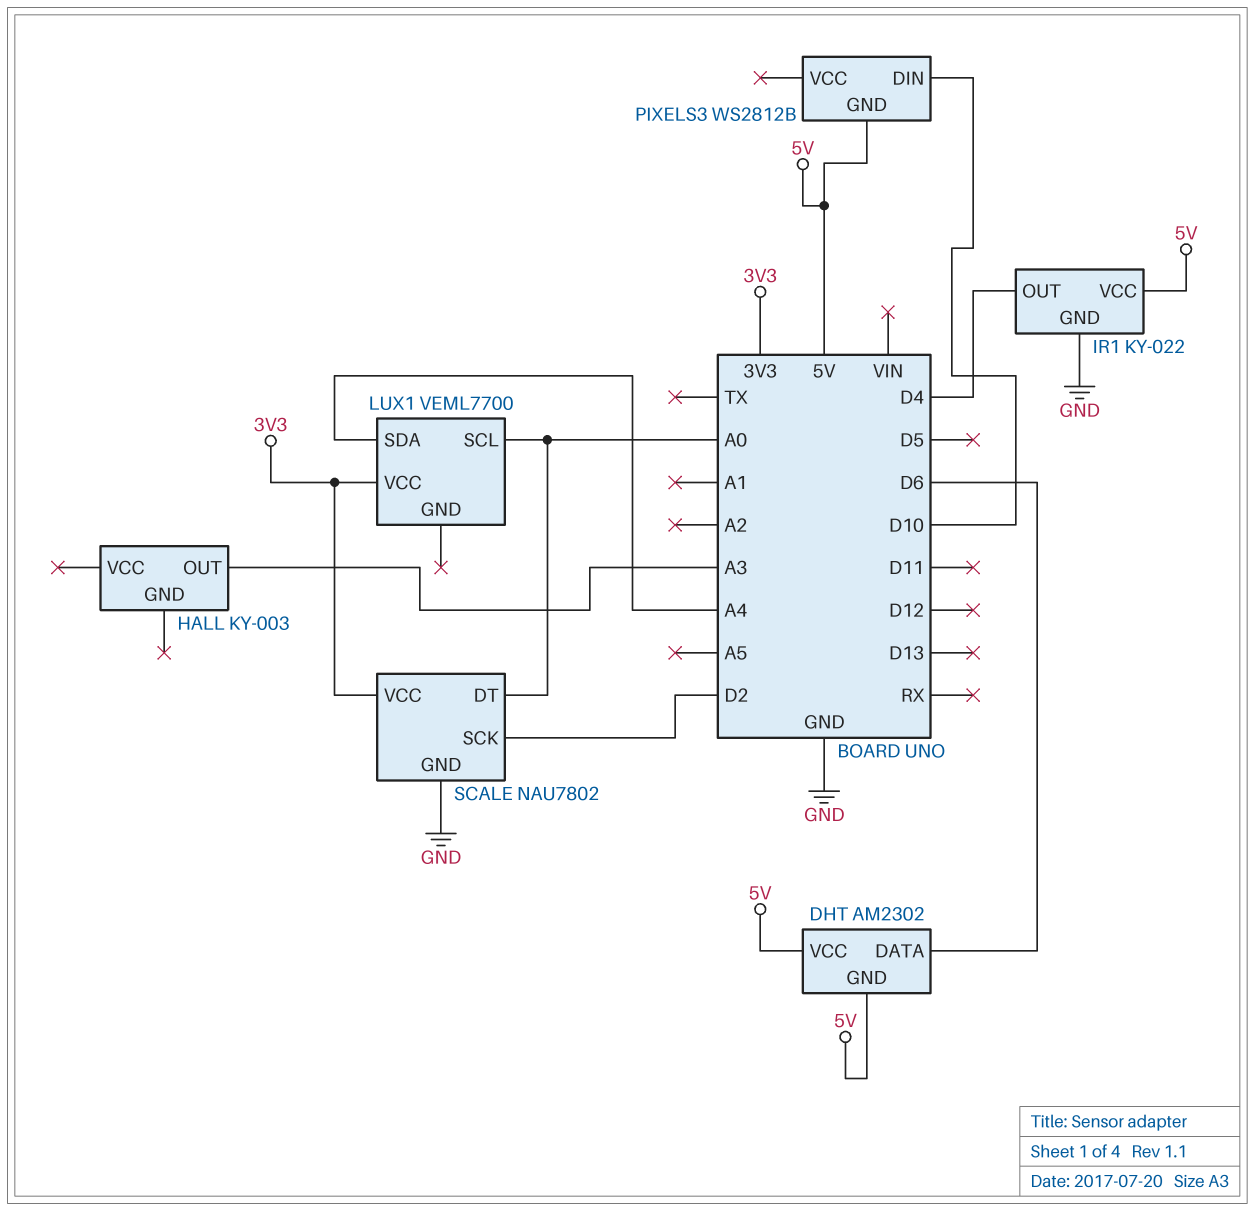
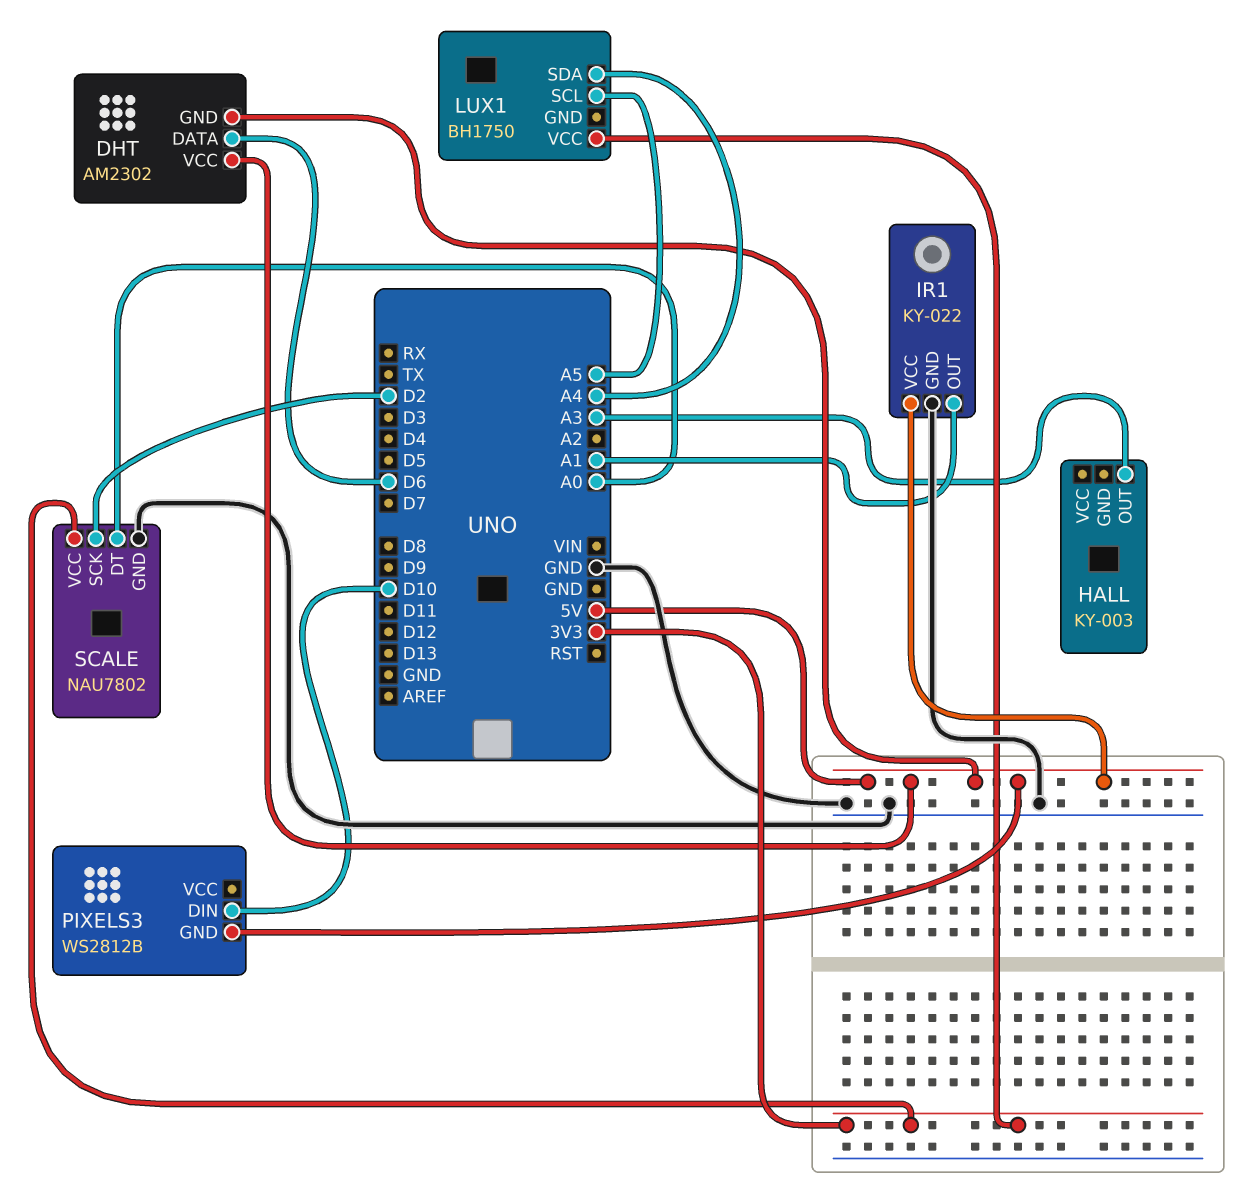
IR1 pin OUT: D4 -> A1
LUX1: VEML7700 -> BH1750
LUX1 pin SCL: A0 -> A5

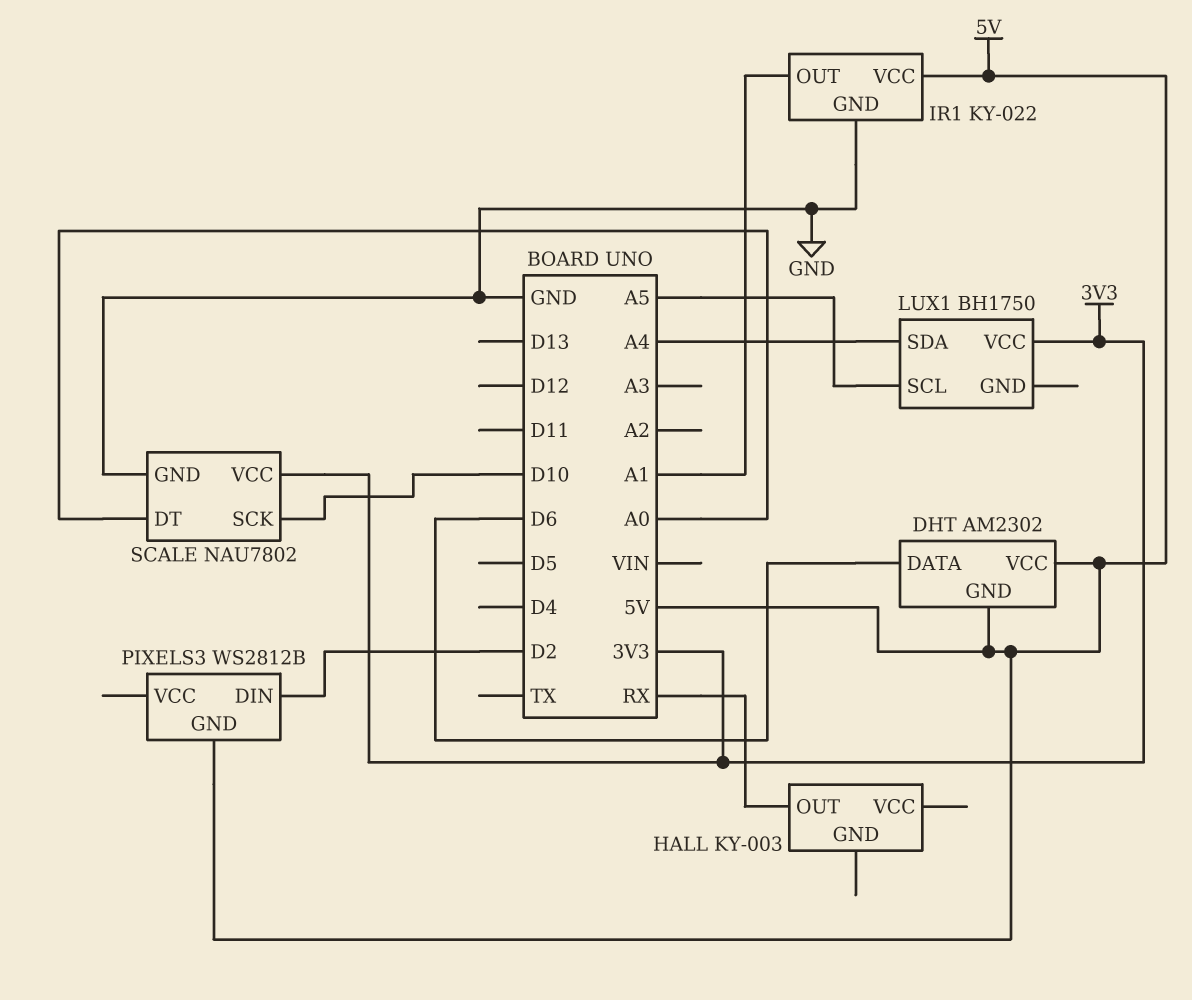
HALL pin OUT: A3 -> RX
PIXELS3 pin DIN: D10 -> D2
SCALE pin SCK: D2 -> D10

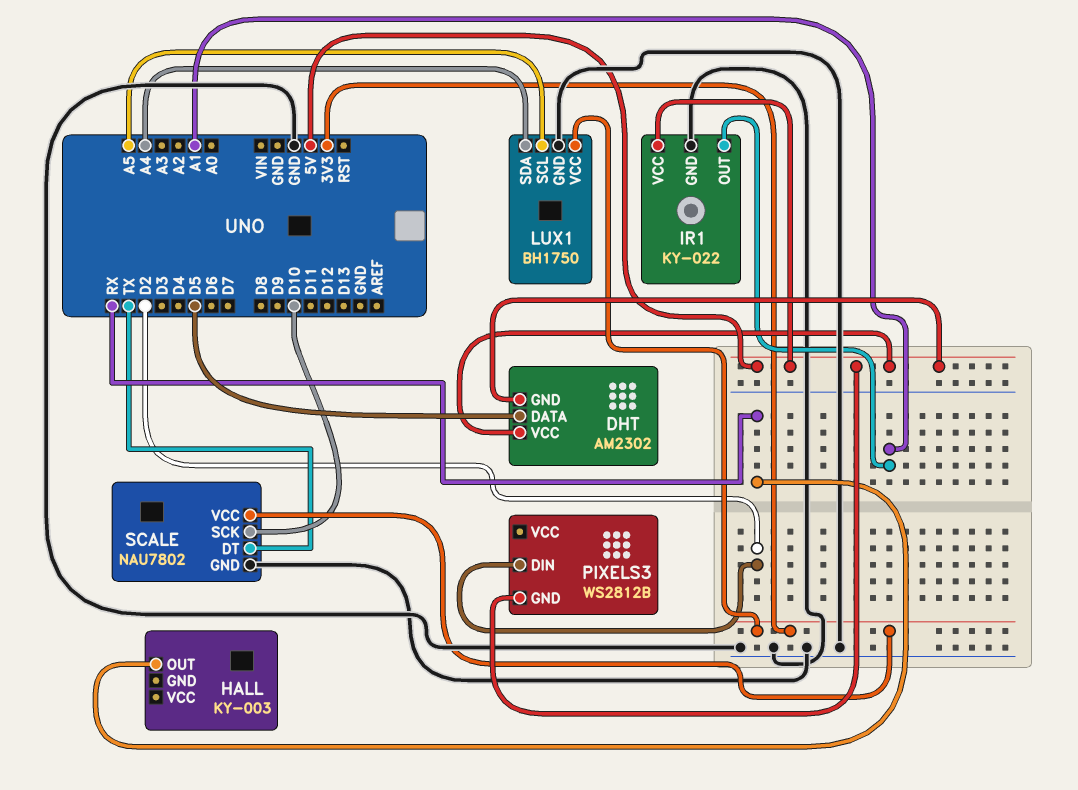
DHT pin DATA: D6 -> D5
LUX1 pin GND: none -> GND
SCALE pin DT: A0 -> TX

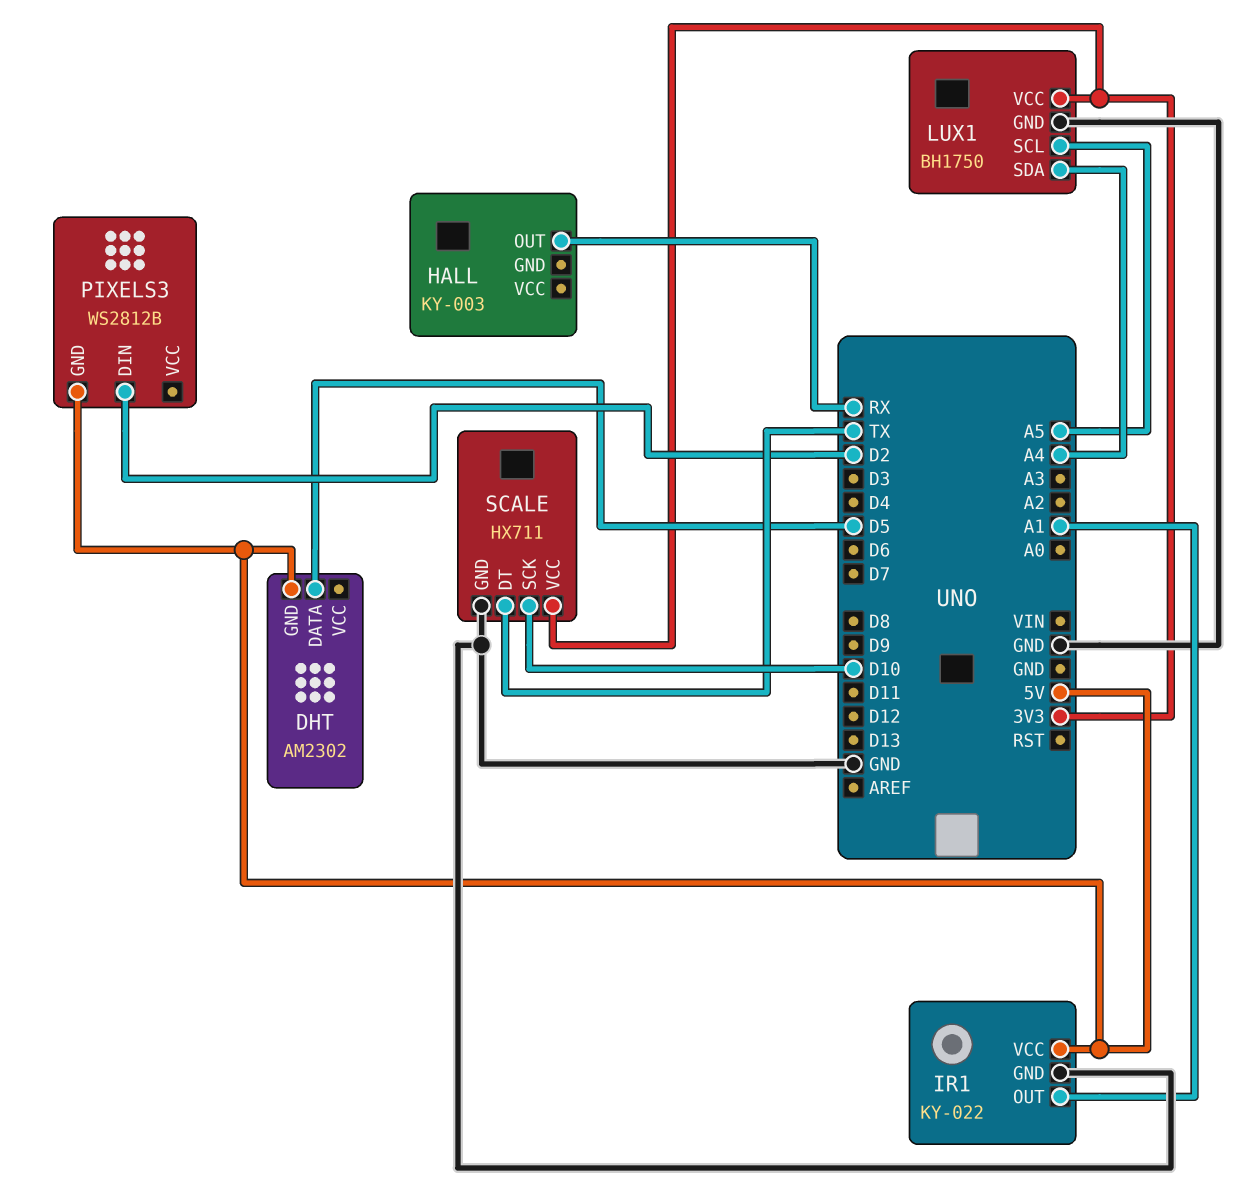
DHT pin VCC: 5V -> none
SCALE: NAU7802 -> HX711

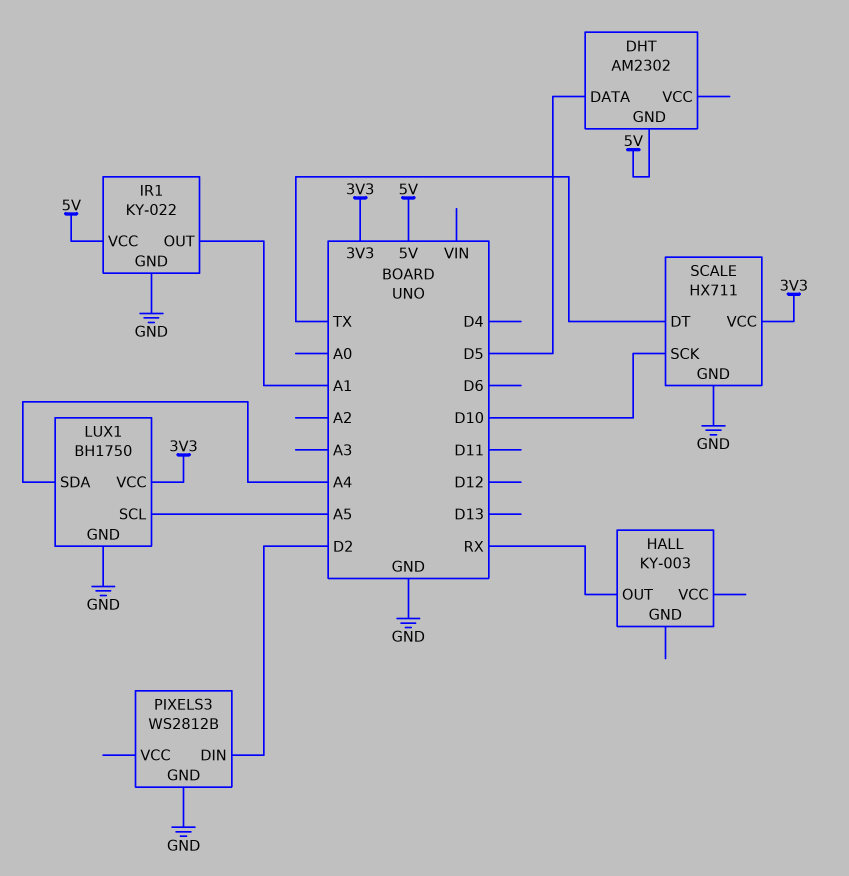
PIXELS3 pin GND: 5V -> GND

